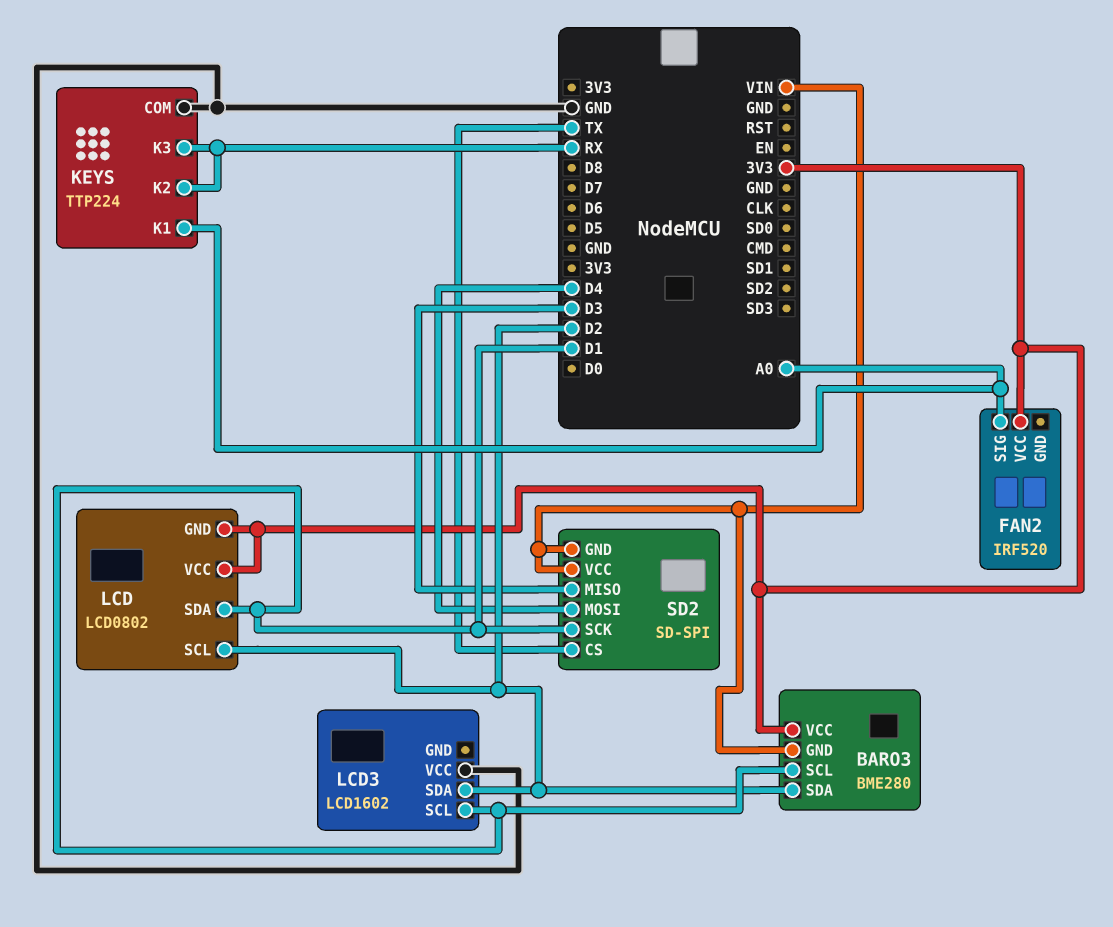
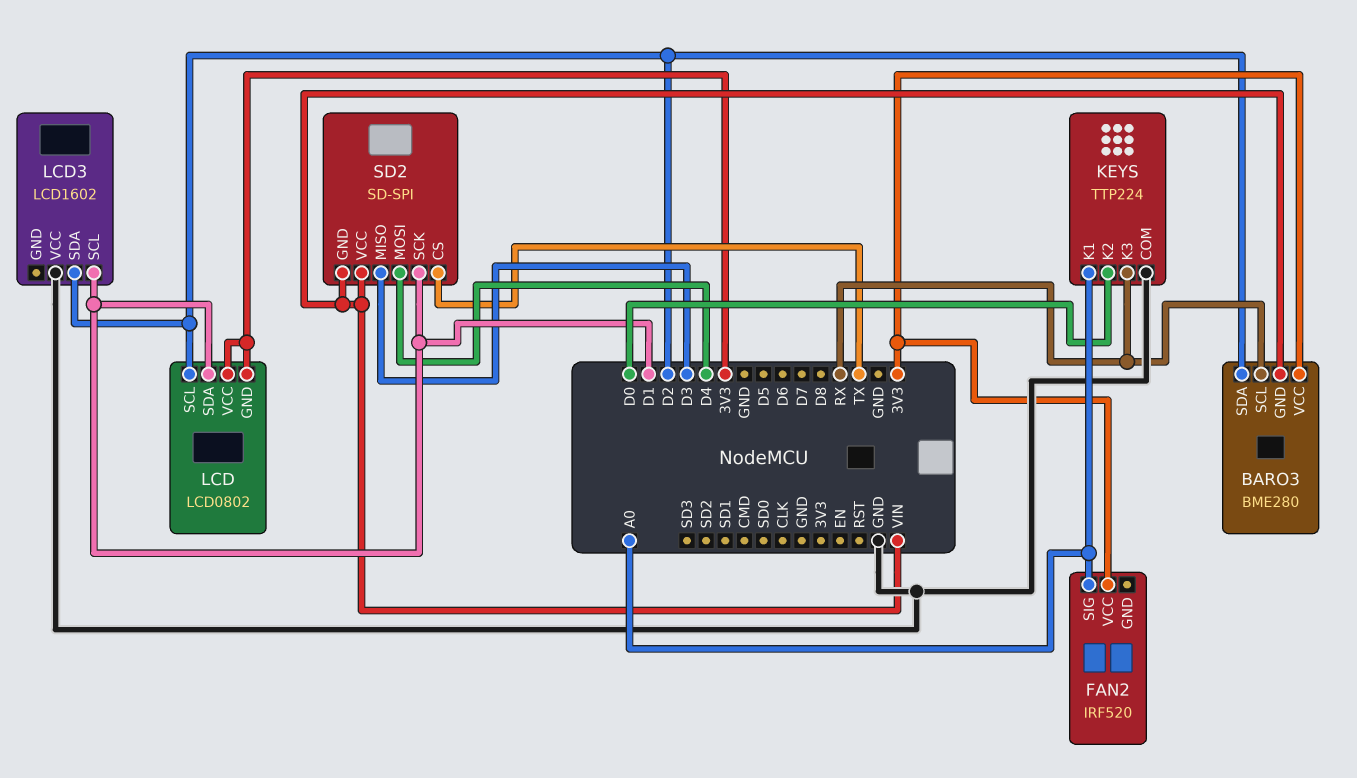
BARO3 pin SCL: D1 -> RX
KEYS pin K2: RX -> D0

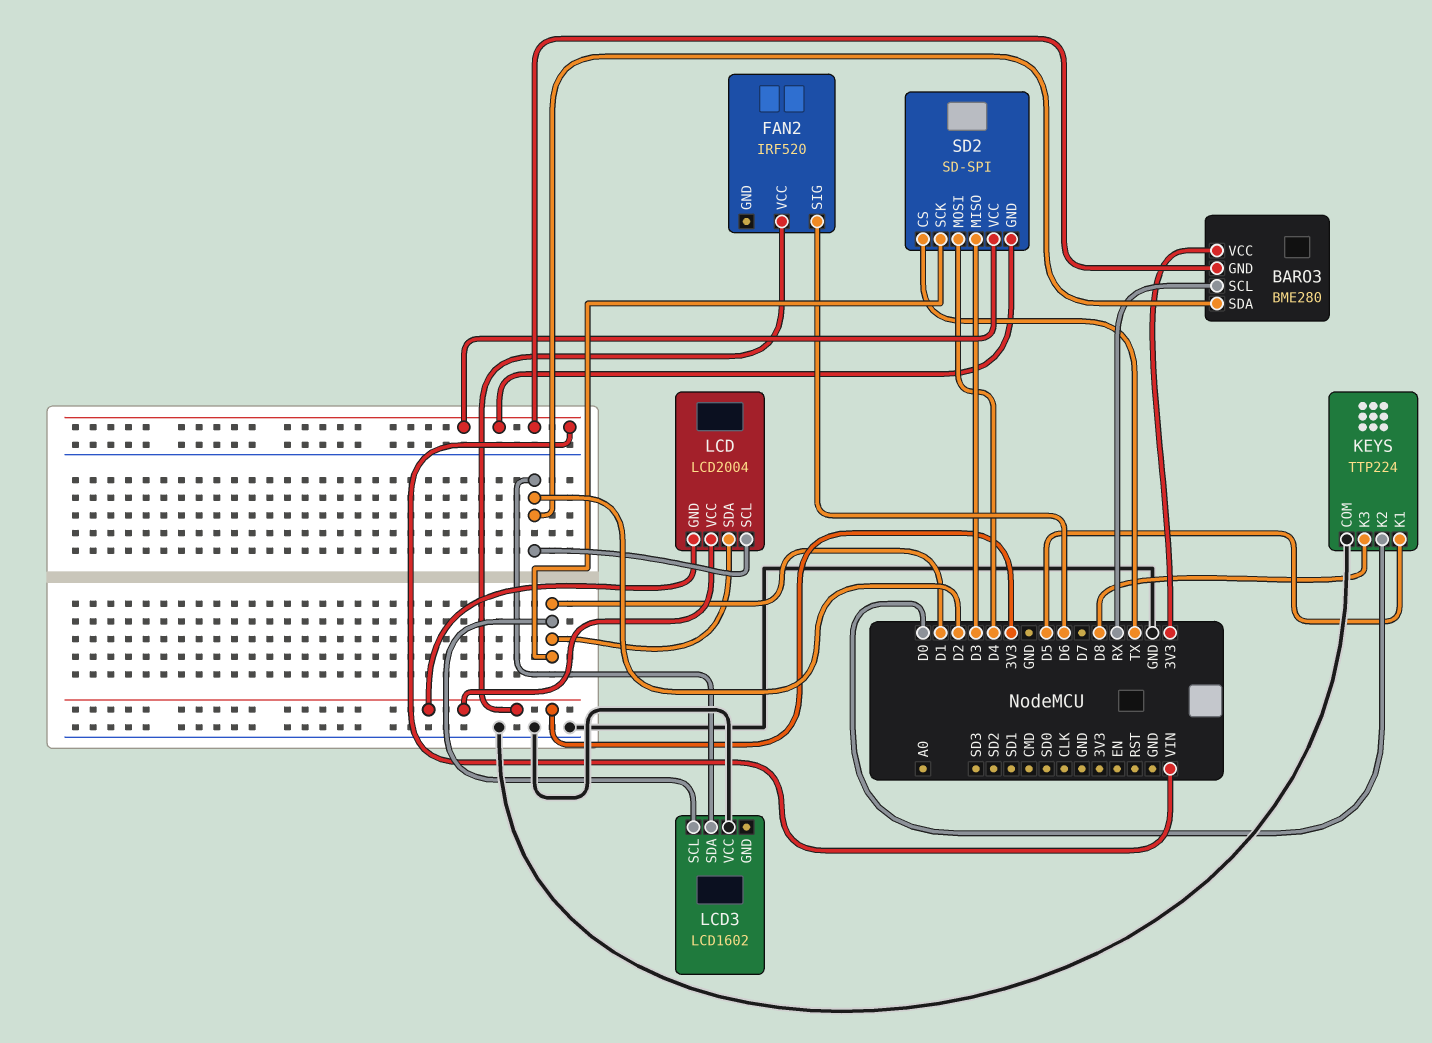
FAN2 pin SIG: A0 -> D6
KEYS pin K1: A0 -> D5
KEYS pin K3: RX -> D8
LCD: LCD0802 -> LCD2004

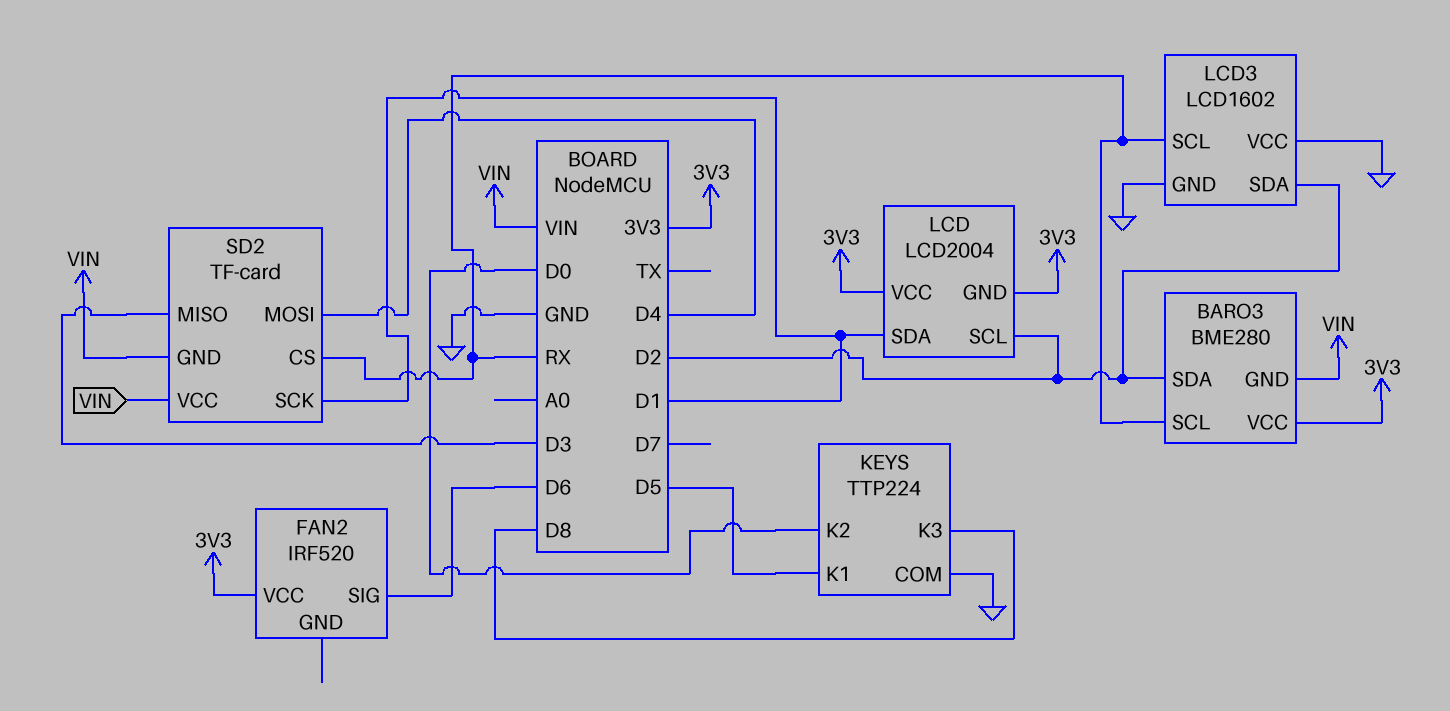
LCD3 pin GND: none -> GND
LCD3 pin SCL: D1 -> RX
SD2: SD-SPI -> TF-card
SD2 pin CS: TX -> RX

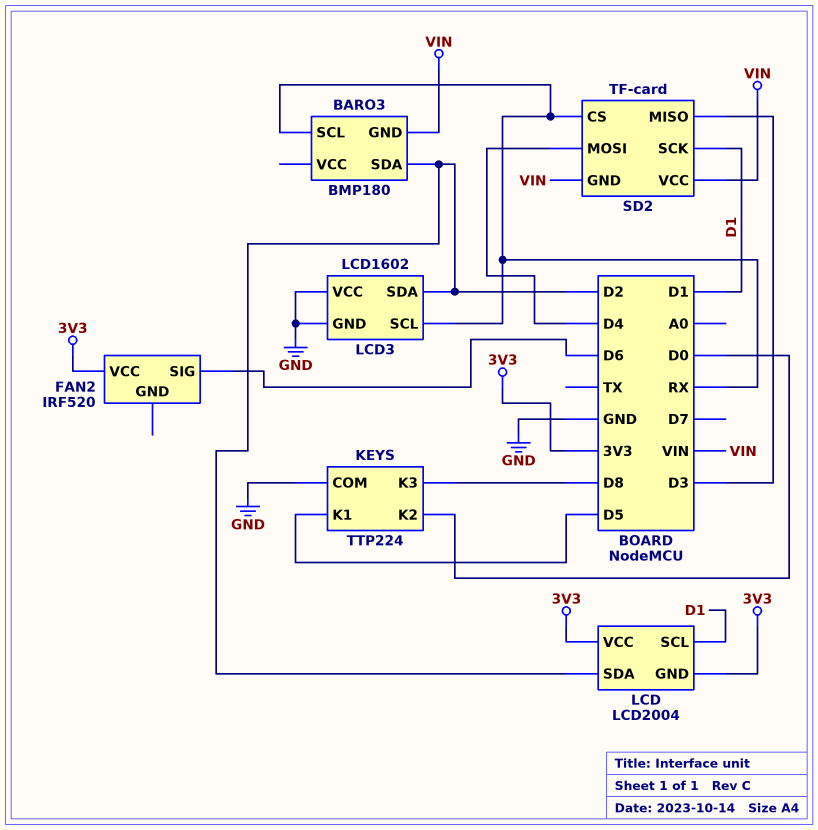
BARO3: BME280 -> BMP180
BARO3 pin VCC: 3V3 -> none
LCD pin SCL: D2 -> D1
LCD pin SDA: D1 -> D2

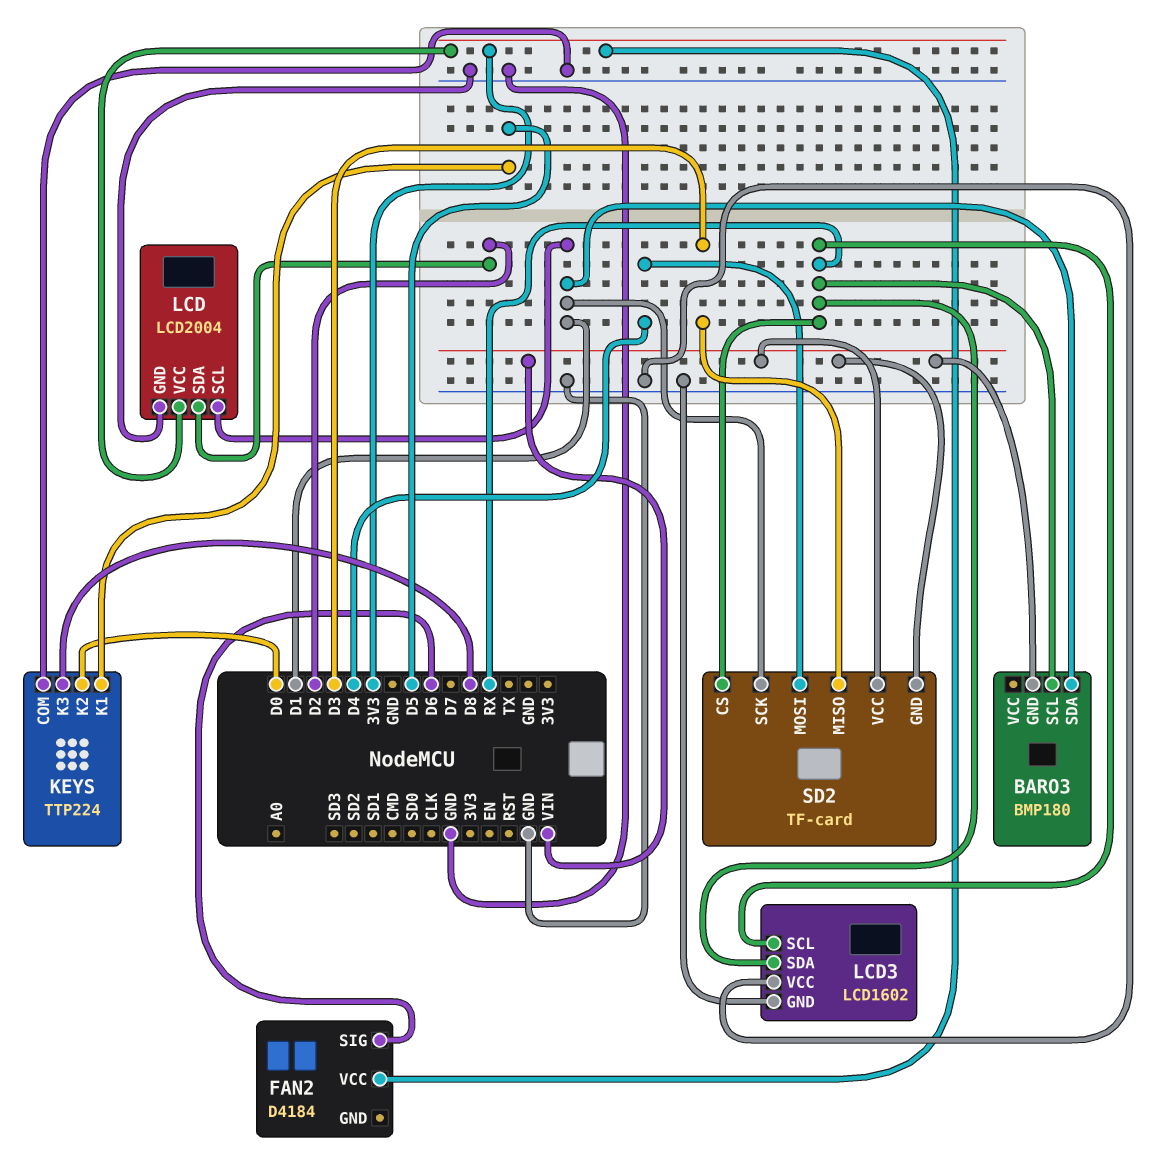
BARO3 pin SDA: D2 -> D1
FAN2: IRF520 -> D4184
LCD pin GND: 3V3 -> GND
LCD3 pin SDA: D2 -> RX

